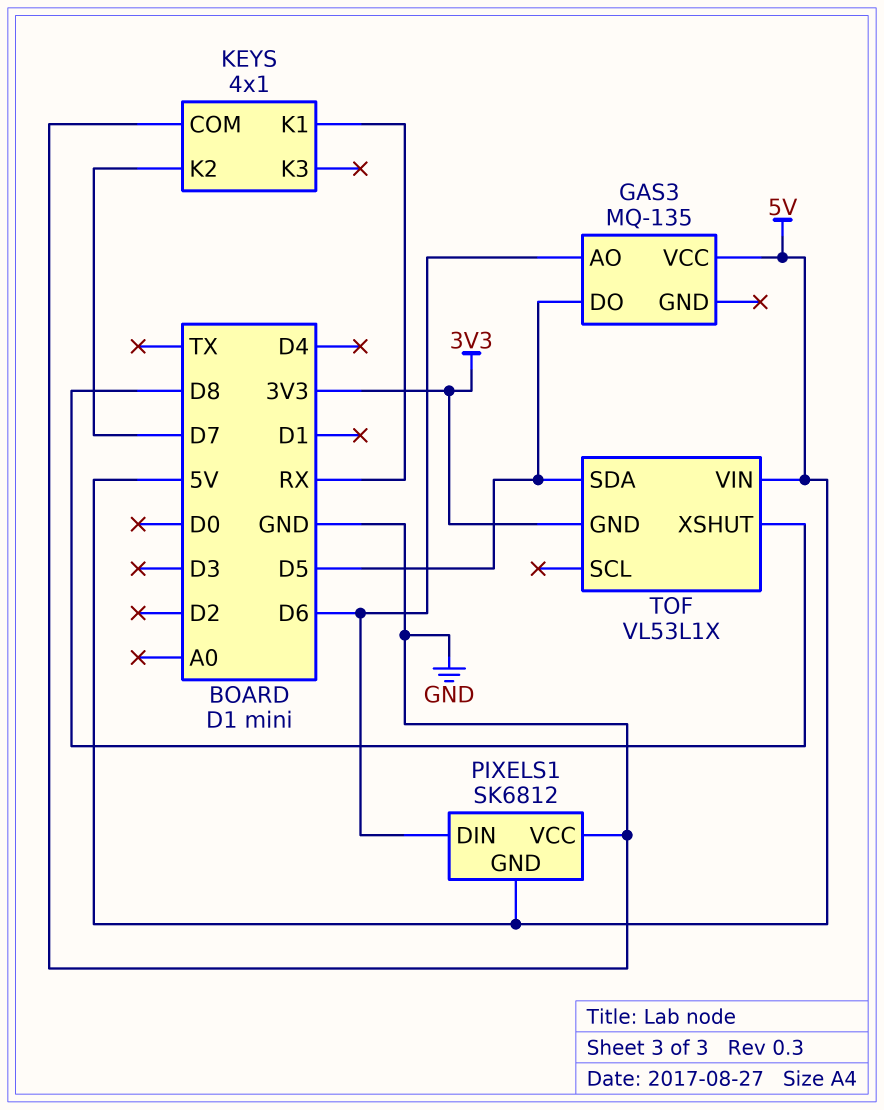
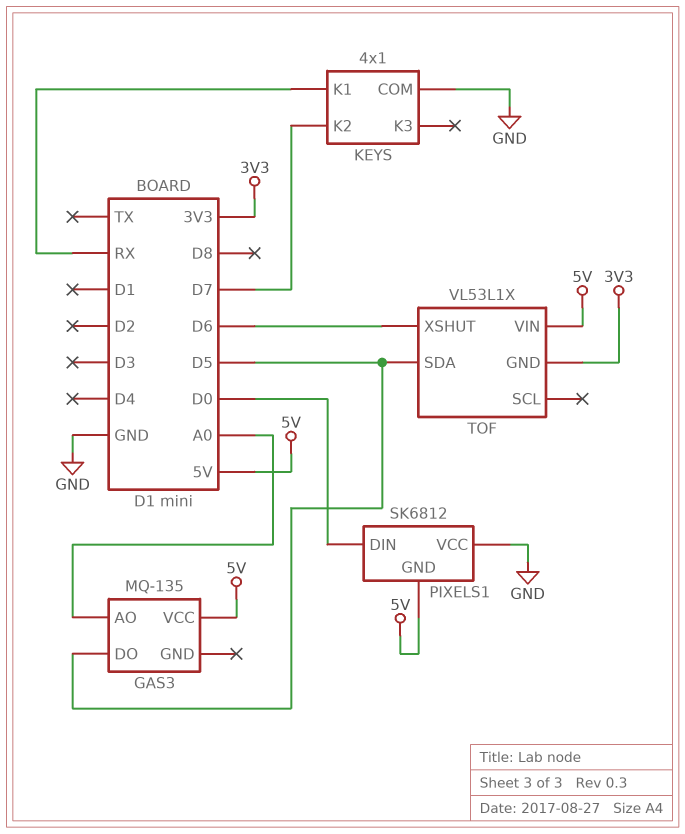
GAS3 pin AO: D6 -> A0
PIXELS1 pin DIN: D6 -> D0
TOF pin XSHUT: D8 -> D6

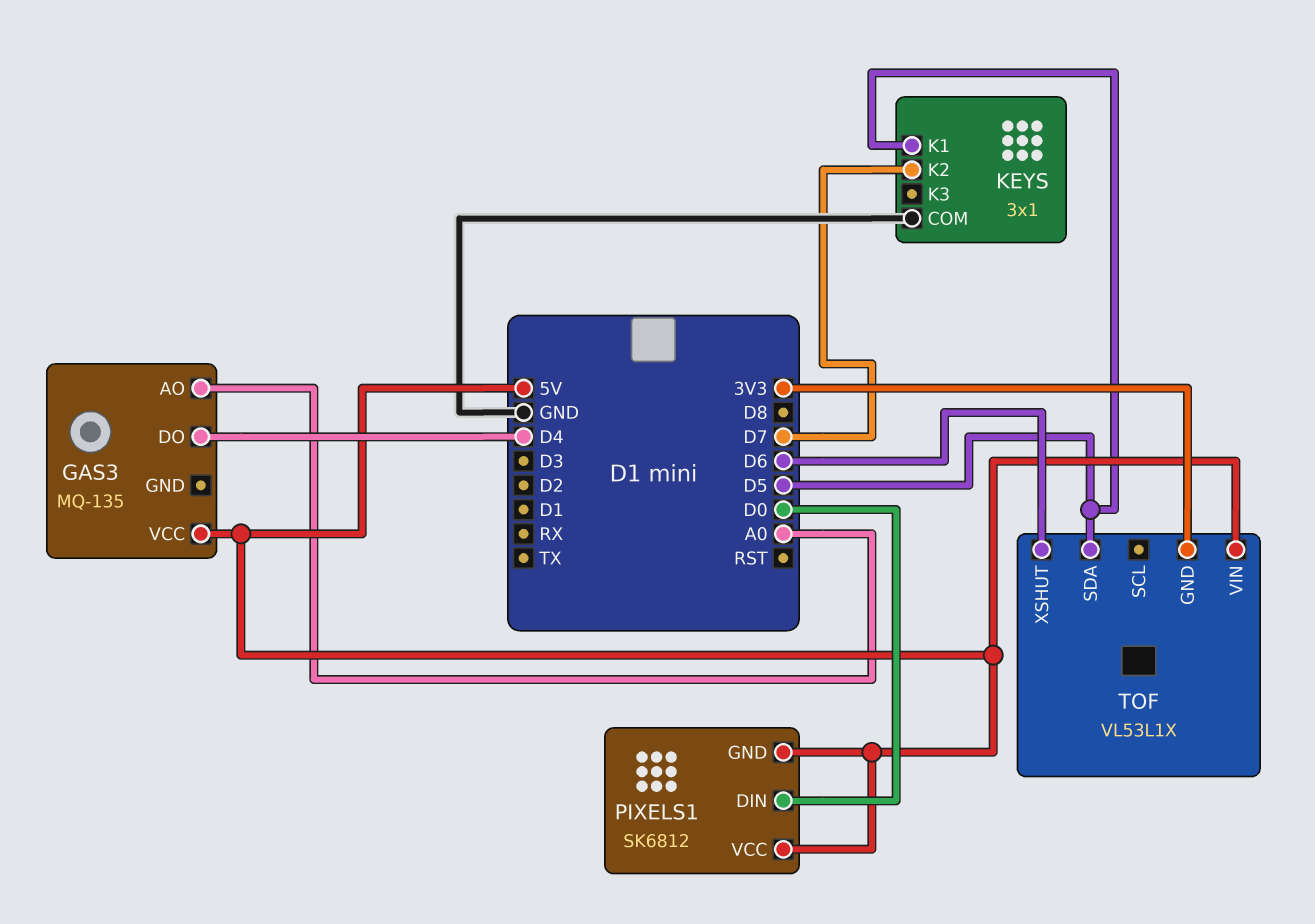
GAS3 pin DO: D5 -> D4
KEYS: 4x1 -> 3x1
KEYS pin K1: RX -> D5
PIXELS1 pin VCC: GND -> 5V

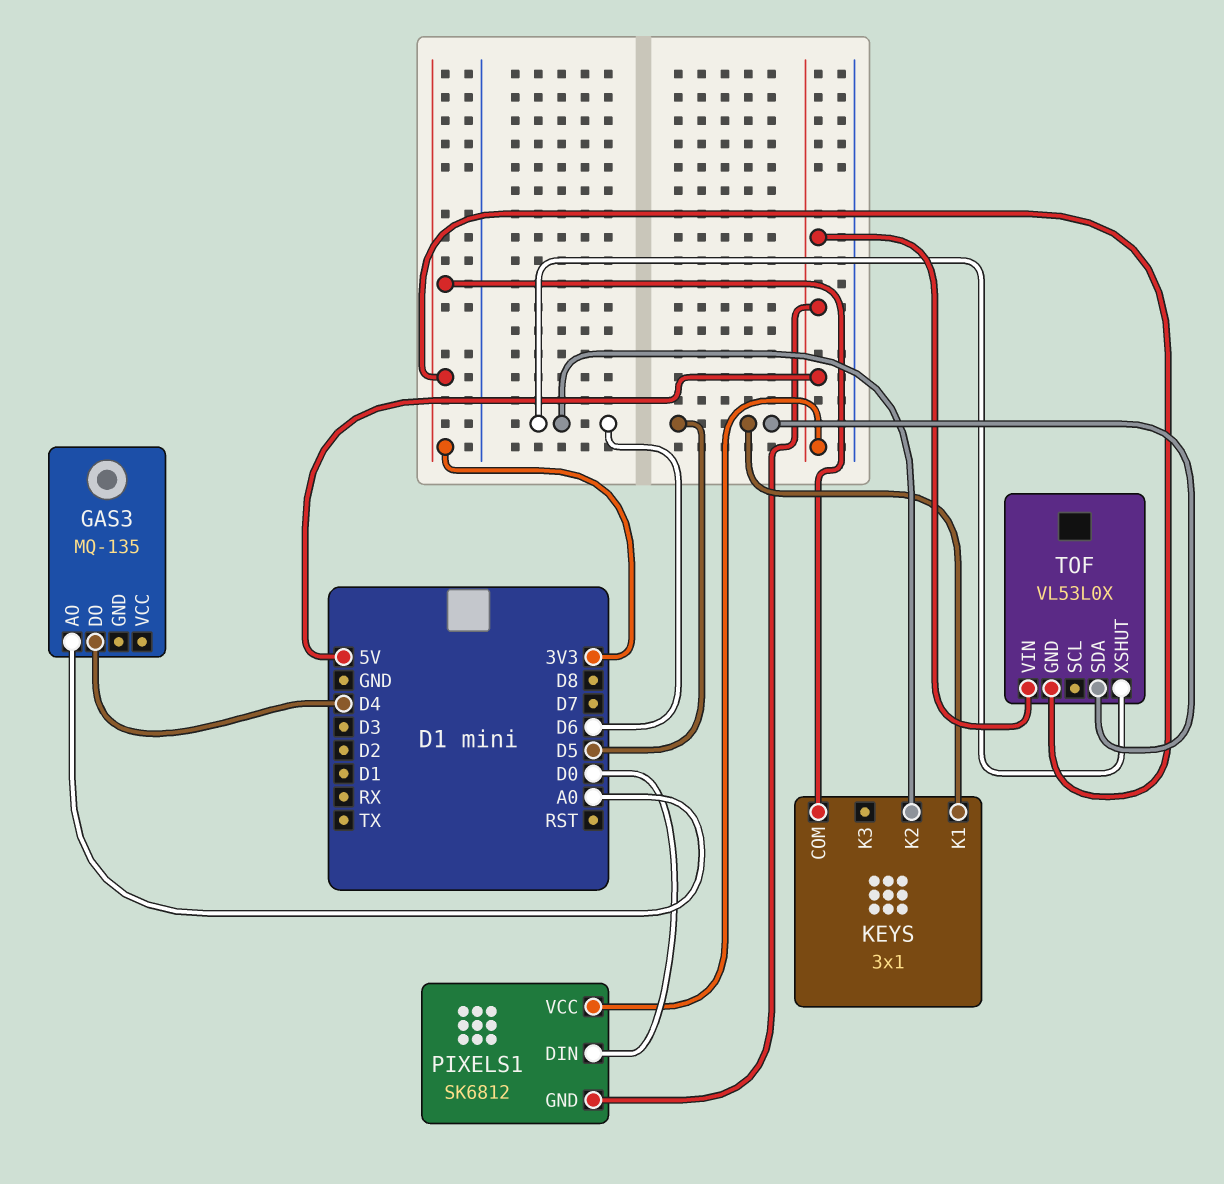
GAS3 pin VCC: 5V -> none
KEYS pin COM: GND -> 3V3
KEYS pin K2: D7 -> D6
TOF: VL53L1X -> VL53L0X

